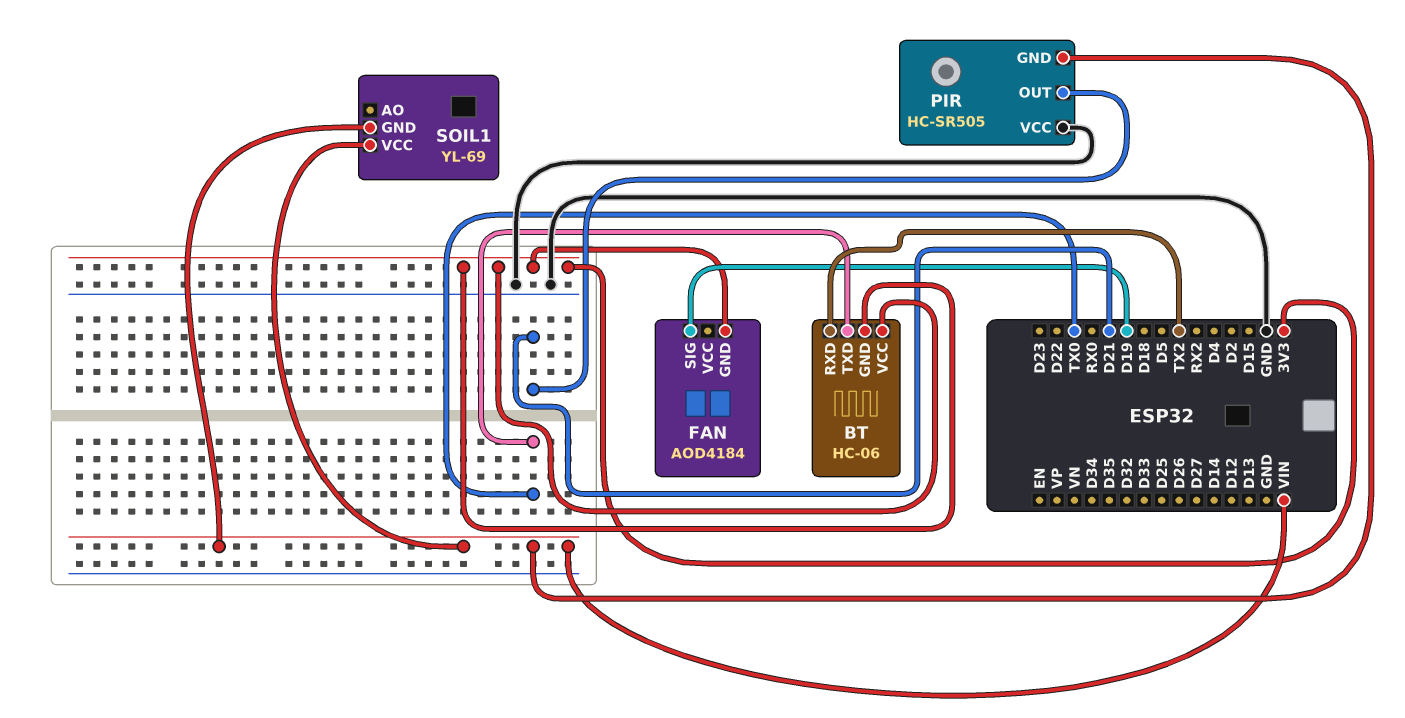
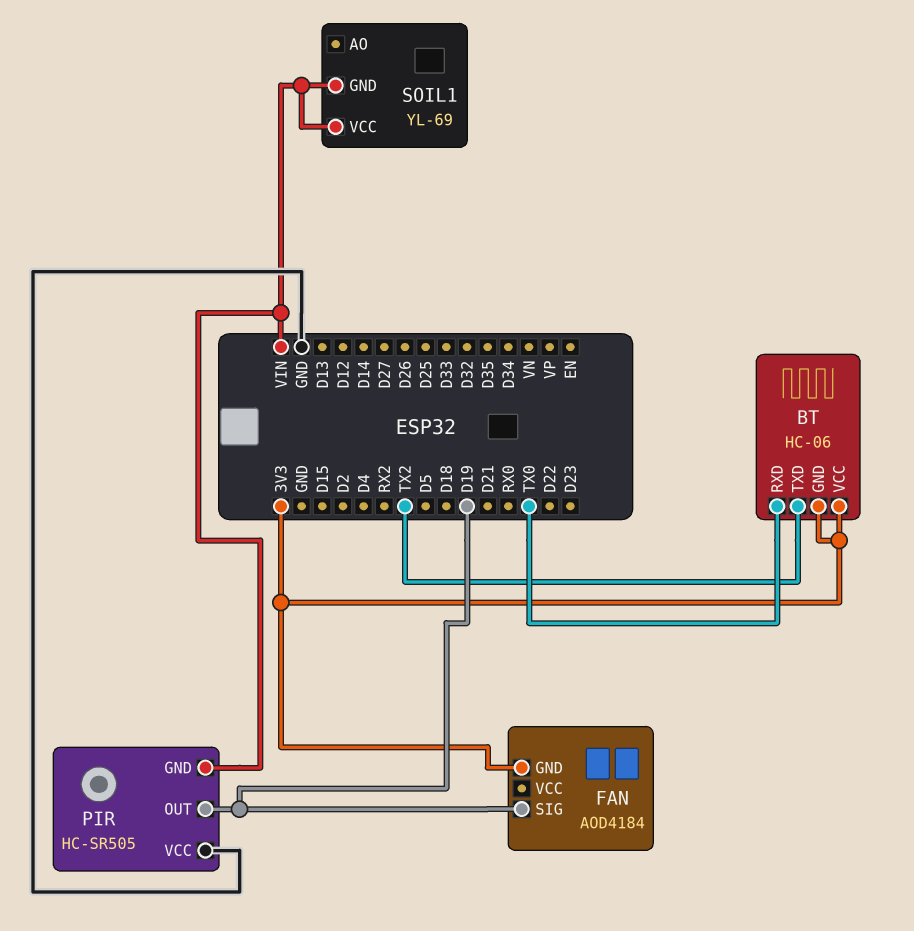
BT pin RXD: TX2 -> TX0
BT pin TXD: TX0 -> TX2
PIR pin OUT: D21 -> D19

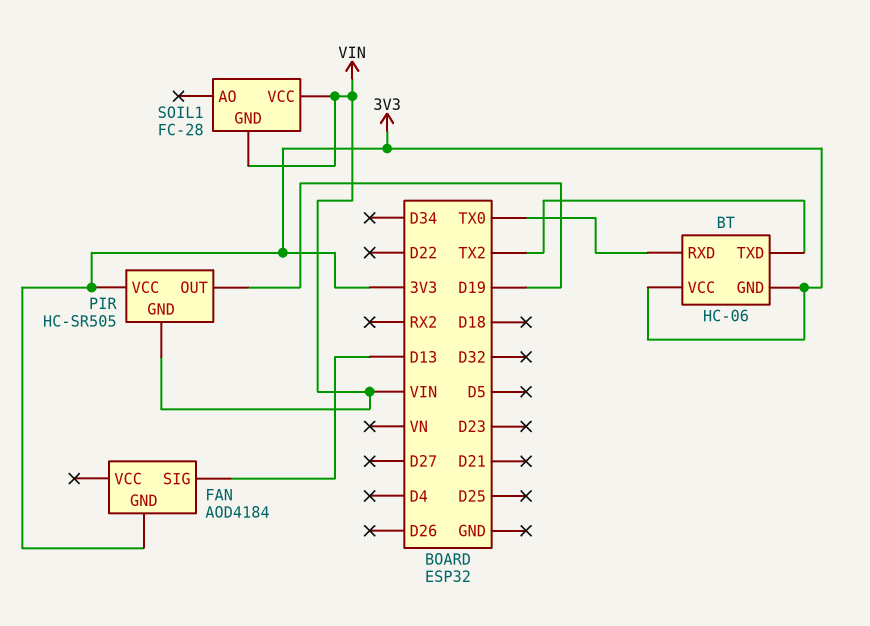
FAN pin SIG: D19 -> D13
PIR pin VCC: GND -> 3V3
SOIL1: YL-69 -> FC-28

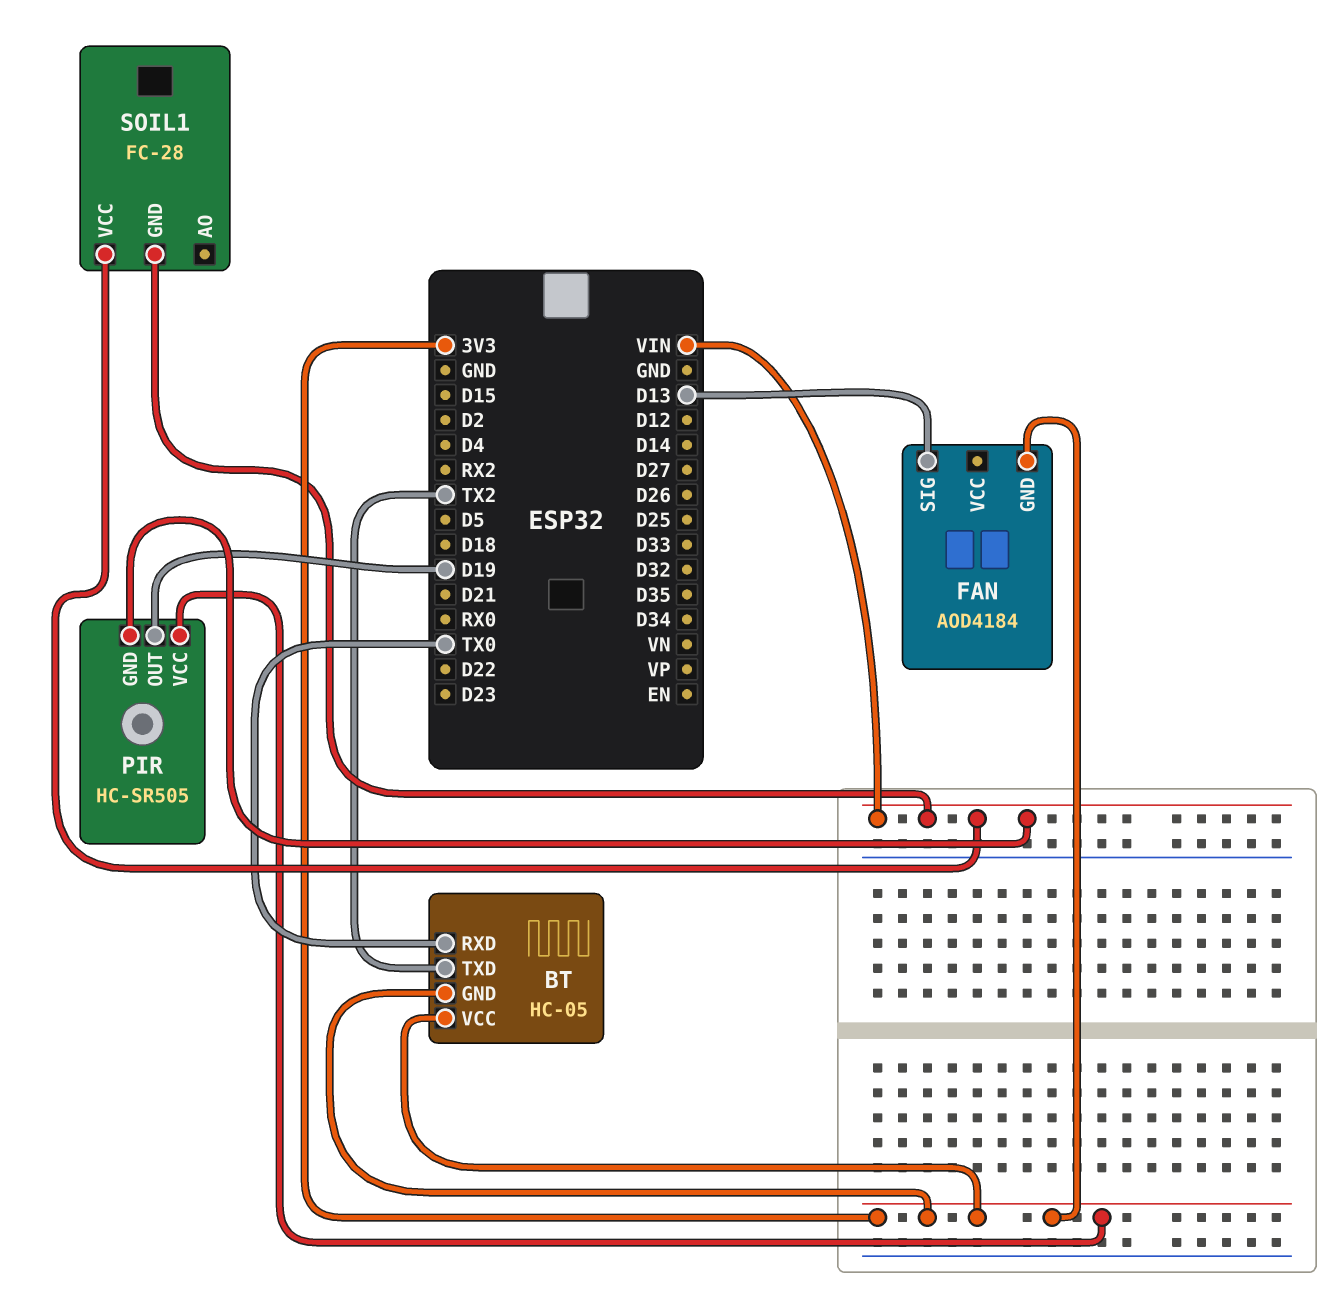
BT: HC-06 -> HC-05

